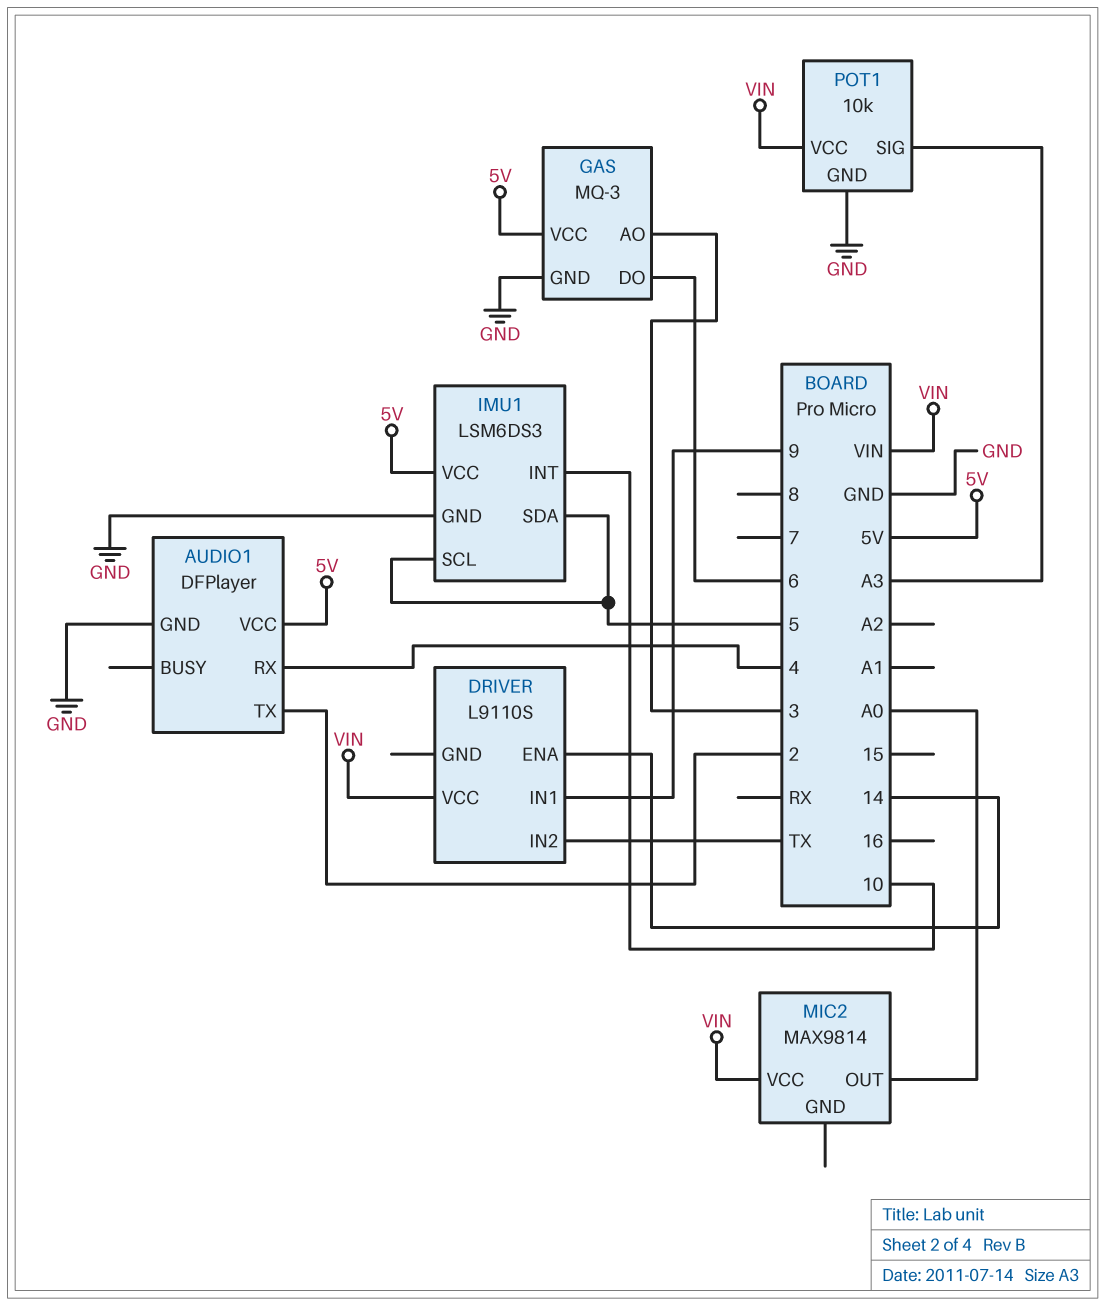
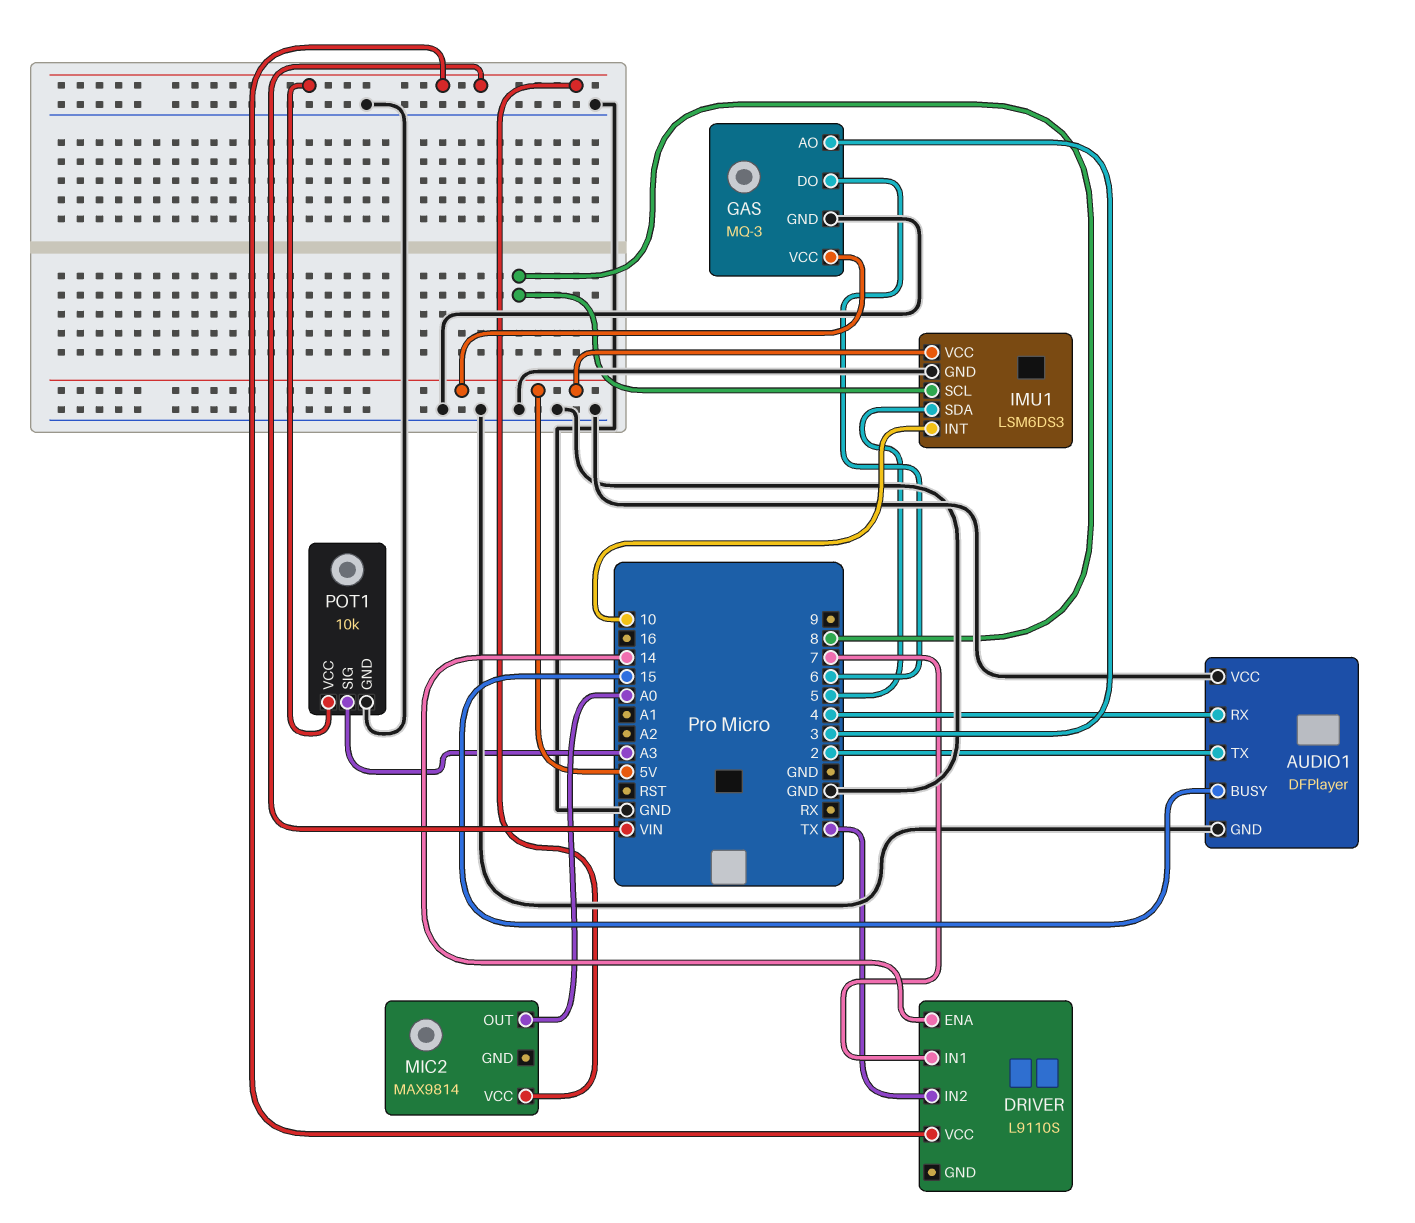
AUDIO1 pin BUSY: none -> 15
AUDIO1 pin VCC: 5V -> GND
DRIVER pin IN1: 9 -> 7
IMU1 pin SCL: 5 -> 8

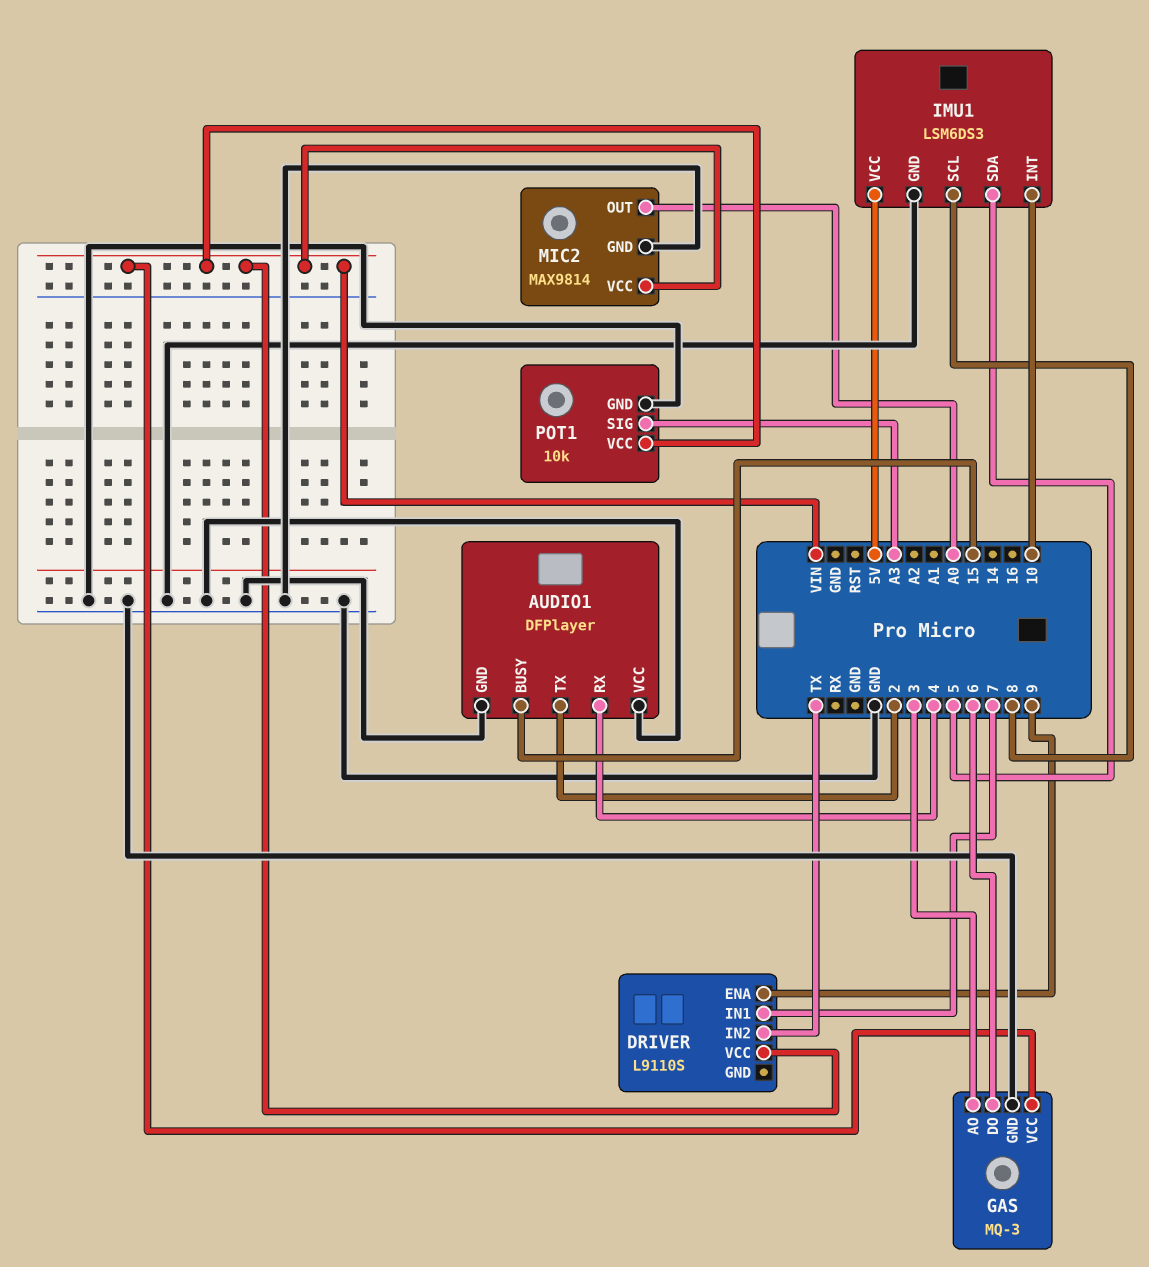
DRIVER pin ENA: 14 -> 9
GAS pin VCC: 5V -> VIN
MIC2 pin GND: none -> GND

